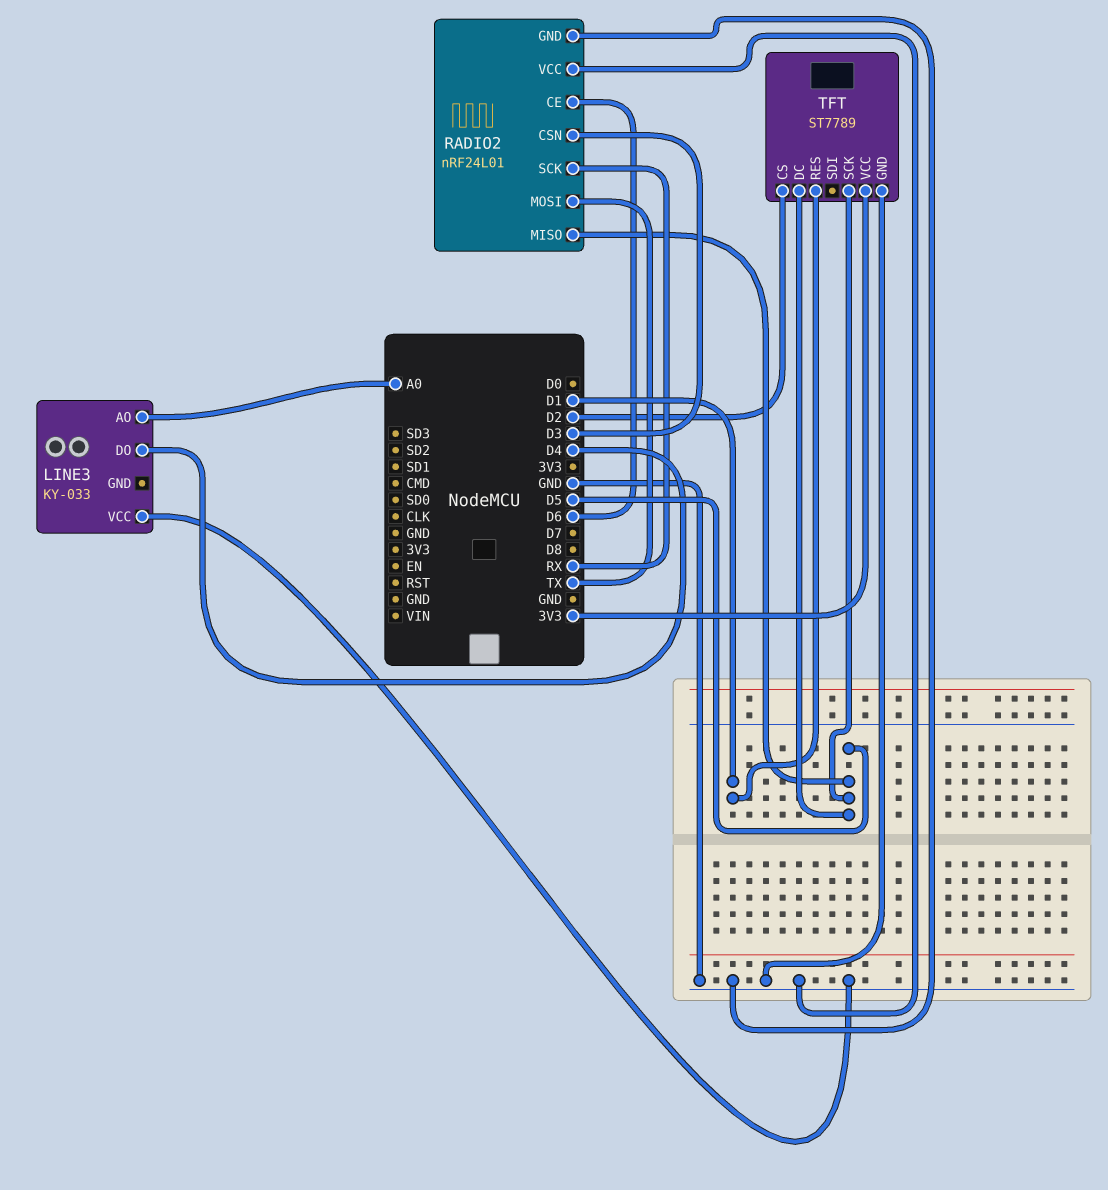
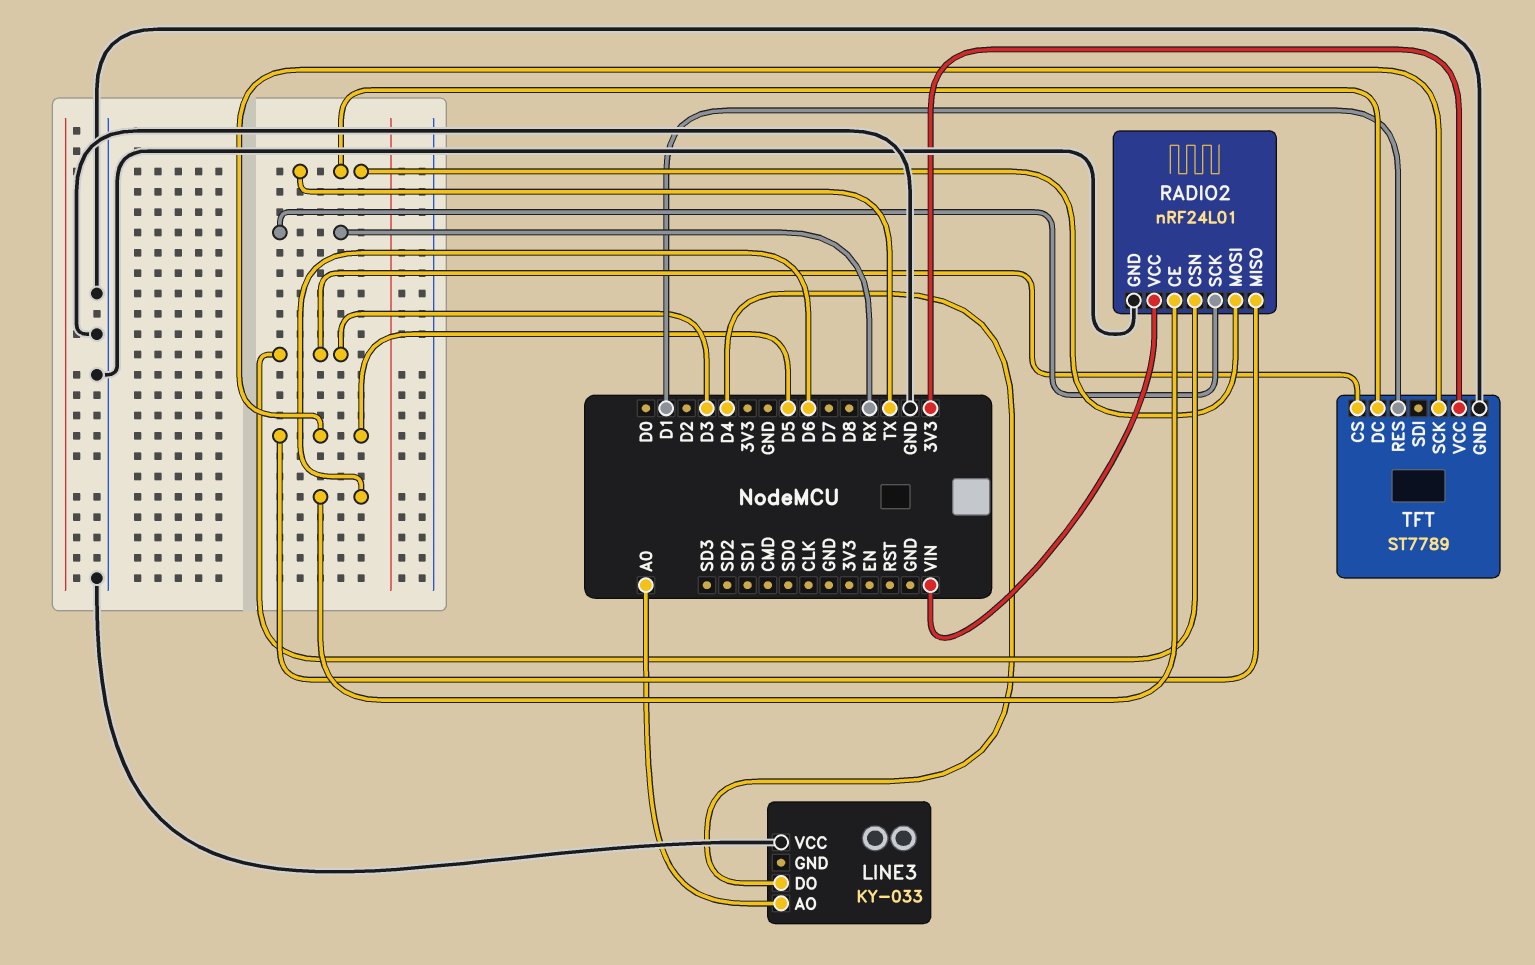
RADIO2 pin VCC: GND -> VIN
TFT pin CS: D2 -> D3
TFT pin DC: D5 -> TX

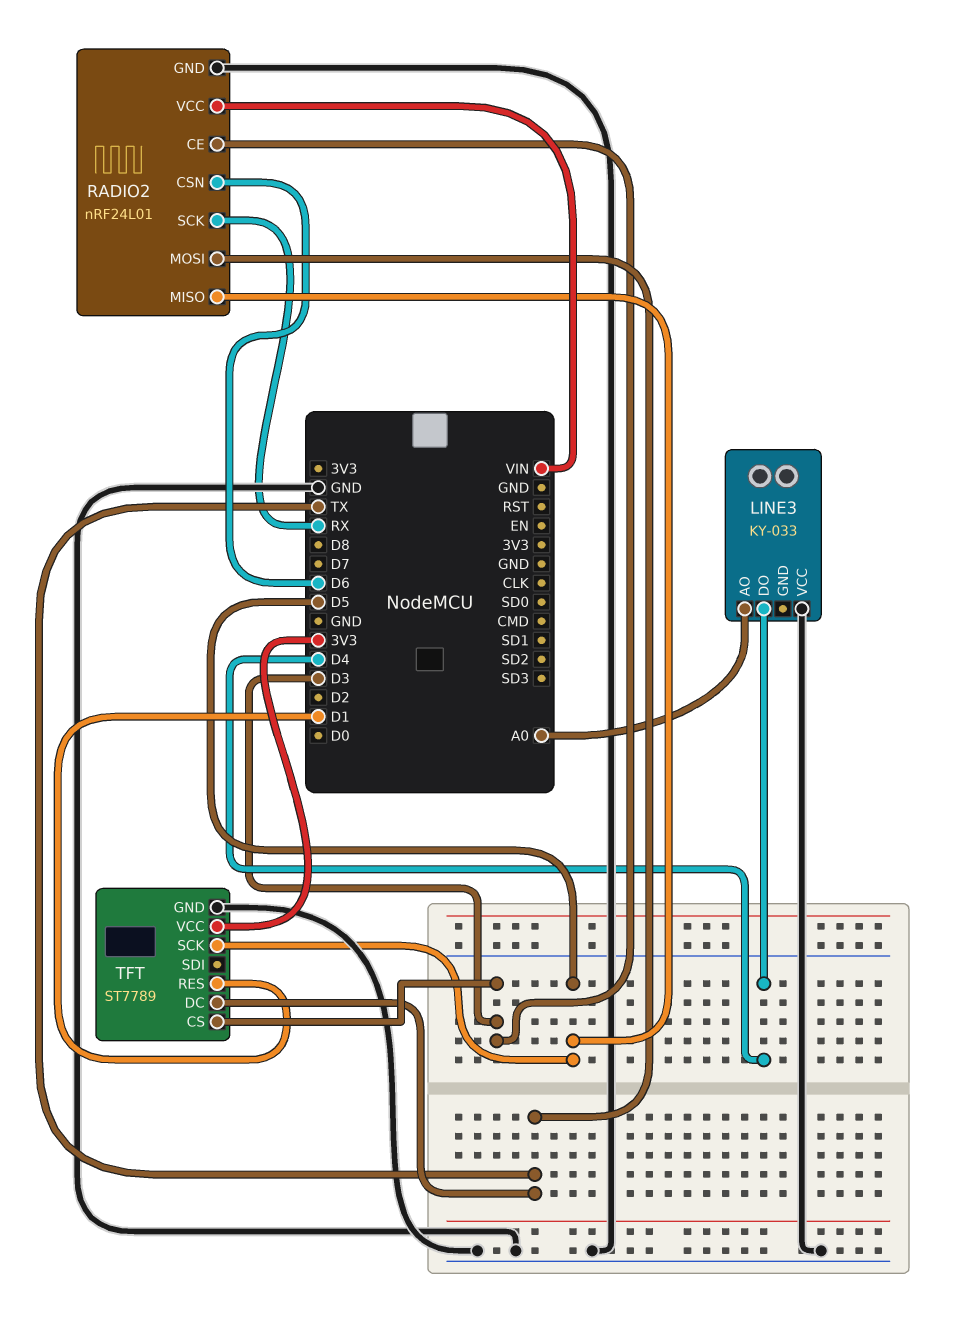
RADIO2 pin CE: D6 -> D3
RADIO2 pin CSN: D3 -> D6

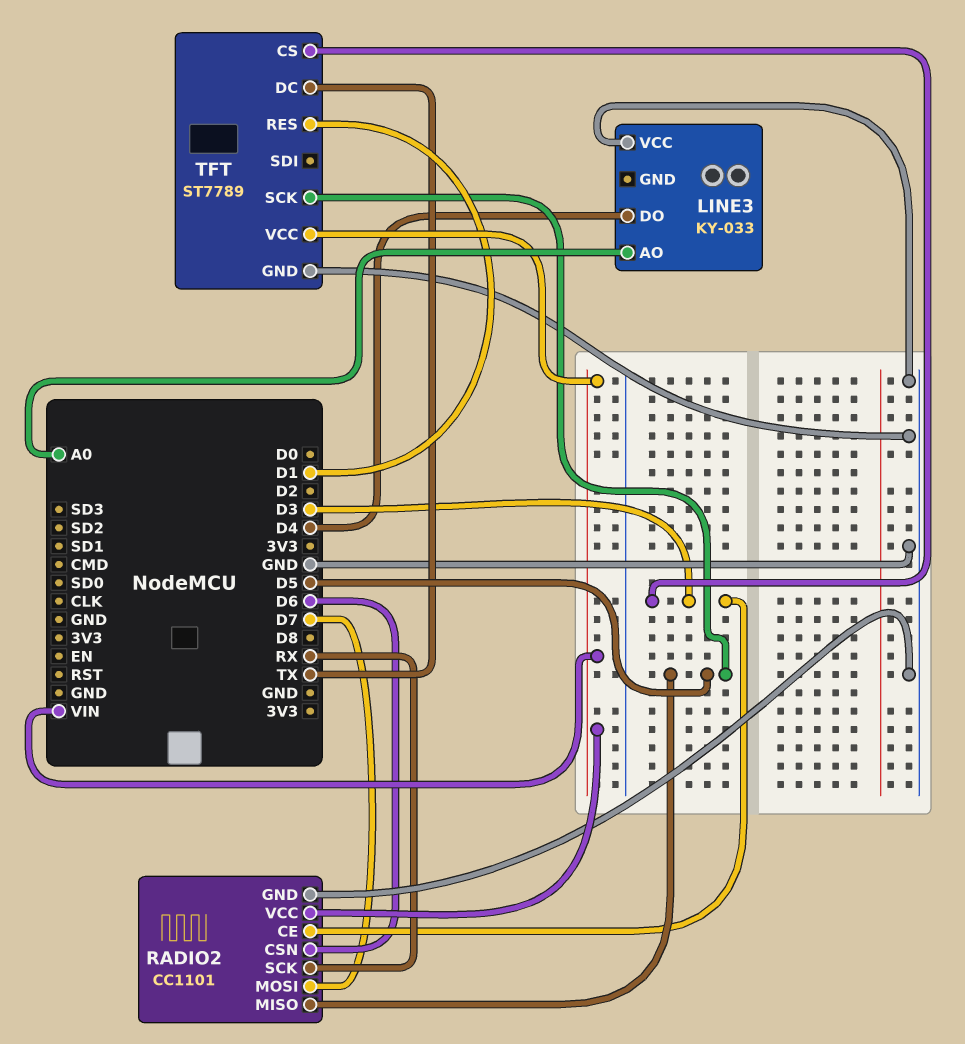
RADIO2: nRF24L01 -> CC1101
RADIO2 pin MOSI: TX -> D7
TFT pin VCC: 3V3 -> VIN

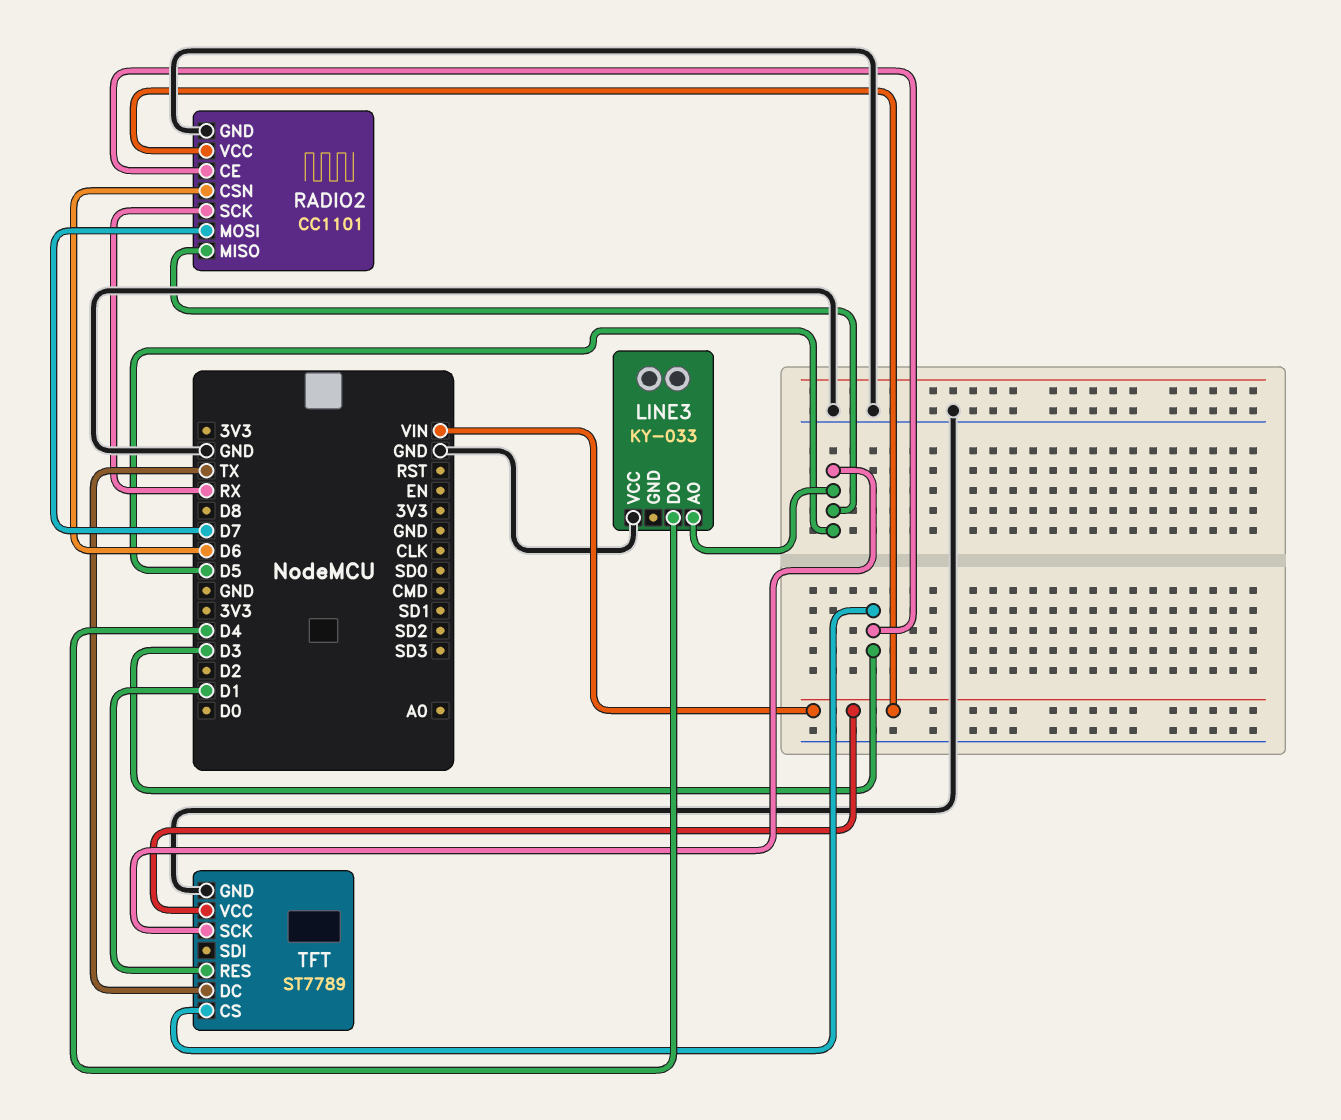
LINE3 pin AO: A0 -> D5

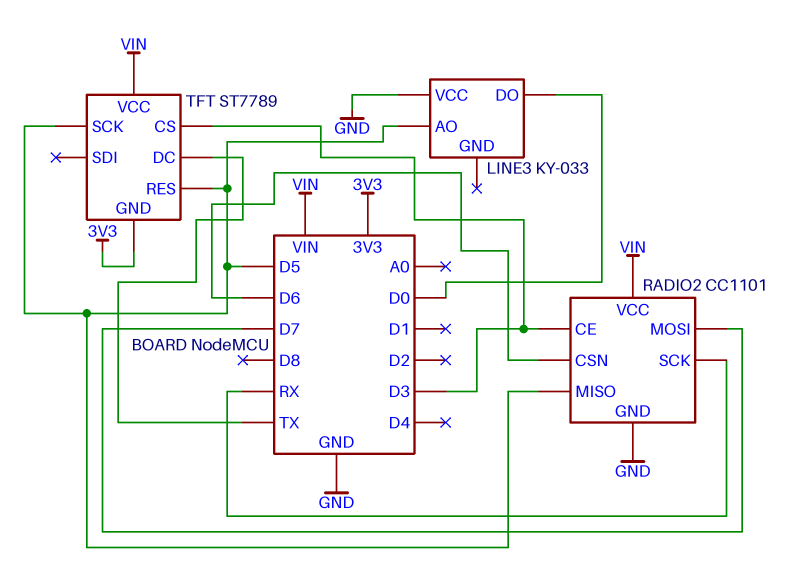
LINE3 pin DO: D4 -> D0
TFT pin GND: GND -> 3V3
TFT pin RES: D1 -> D5

